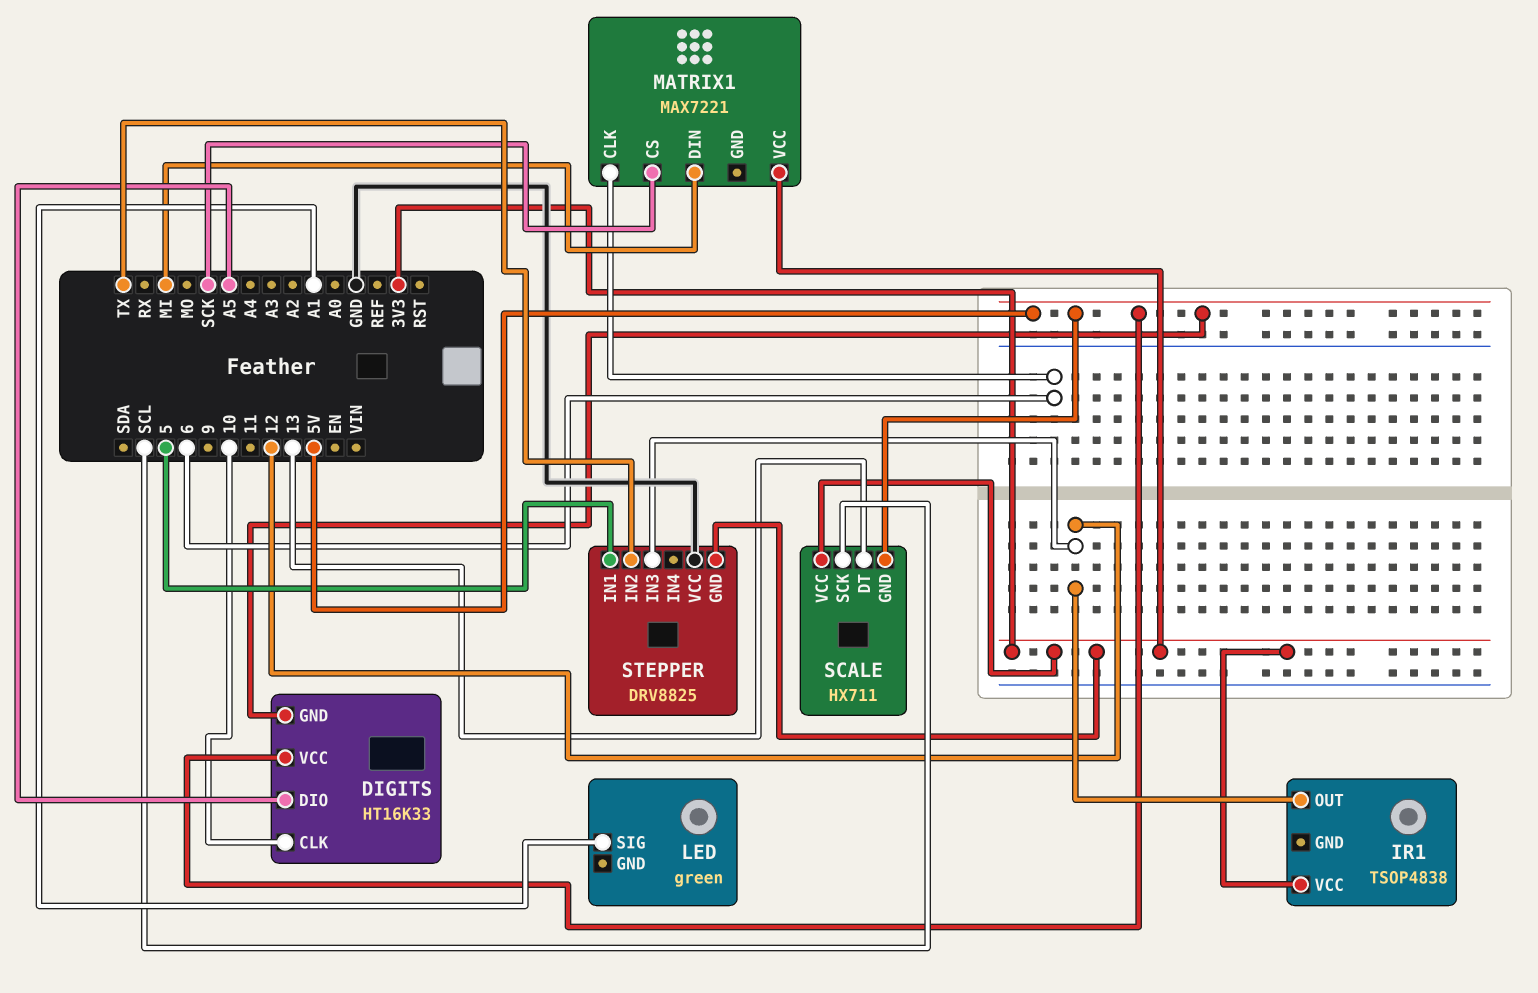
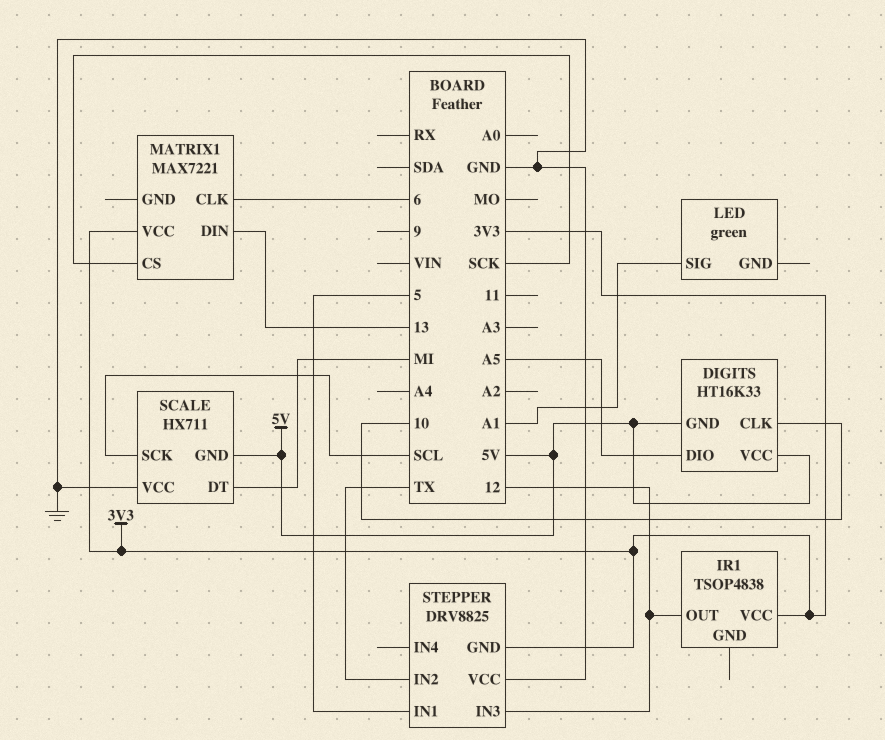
MATRIX1 pin DIN: MI -> 13
SCALE pin DT: 13 -> MI
SCALE pin VCC: 3V3 -> GND

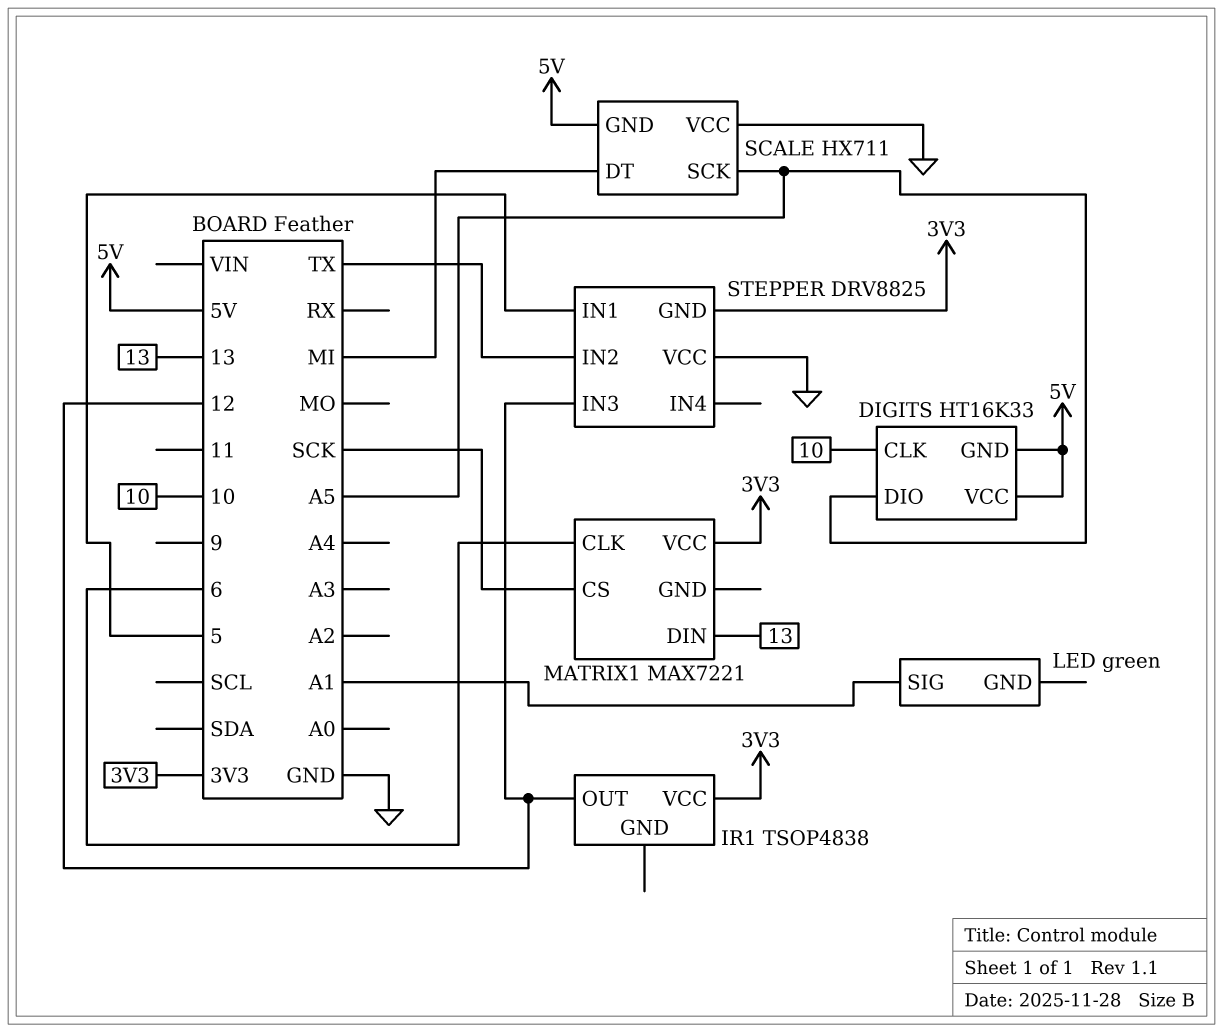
SCALE pin SCK: SCL -> A5

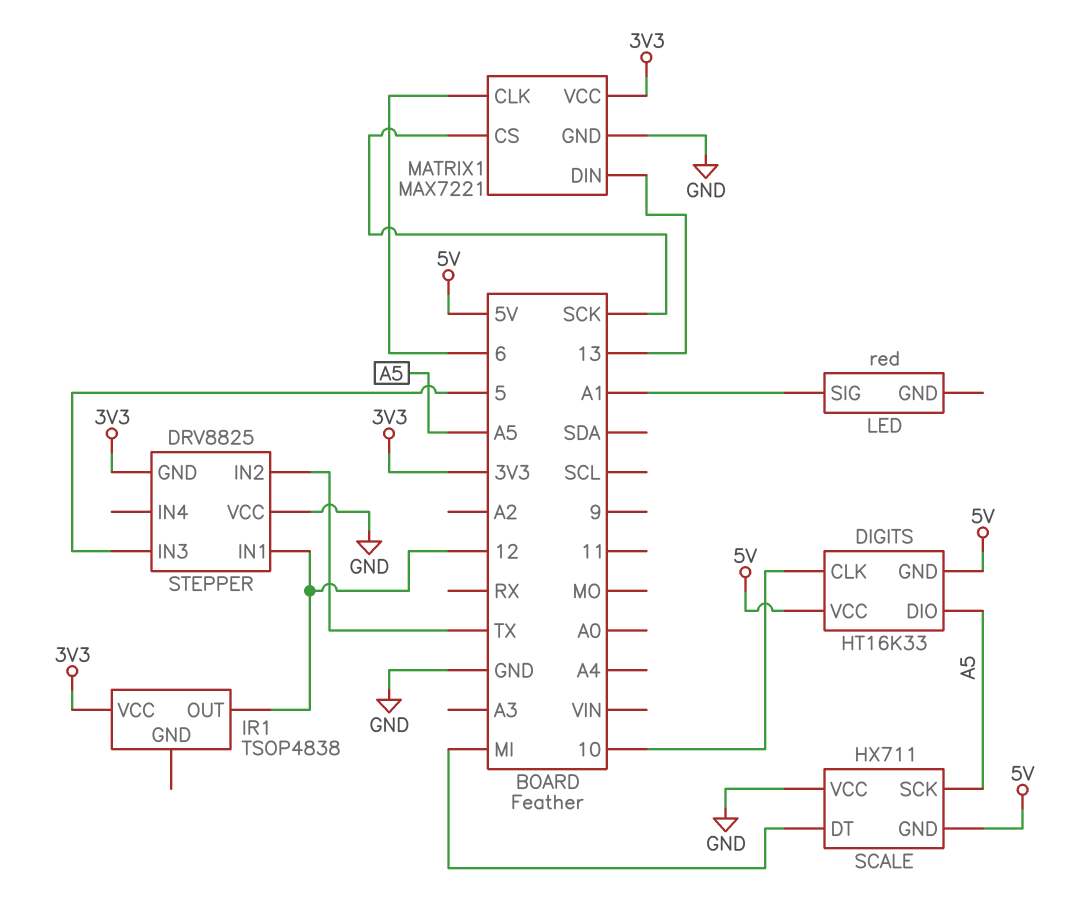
LED: green -> red
MATRIX1 pin GND: none -> GND
STEPPER pin IN1: 5 -> 12
STEPPER pin IN3: 12 -> 5

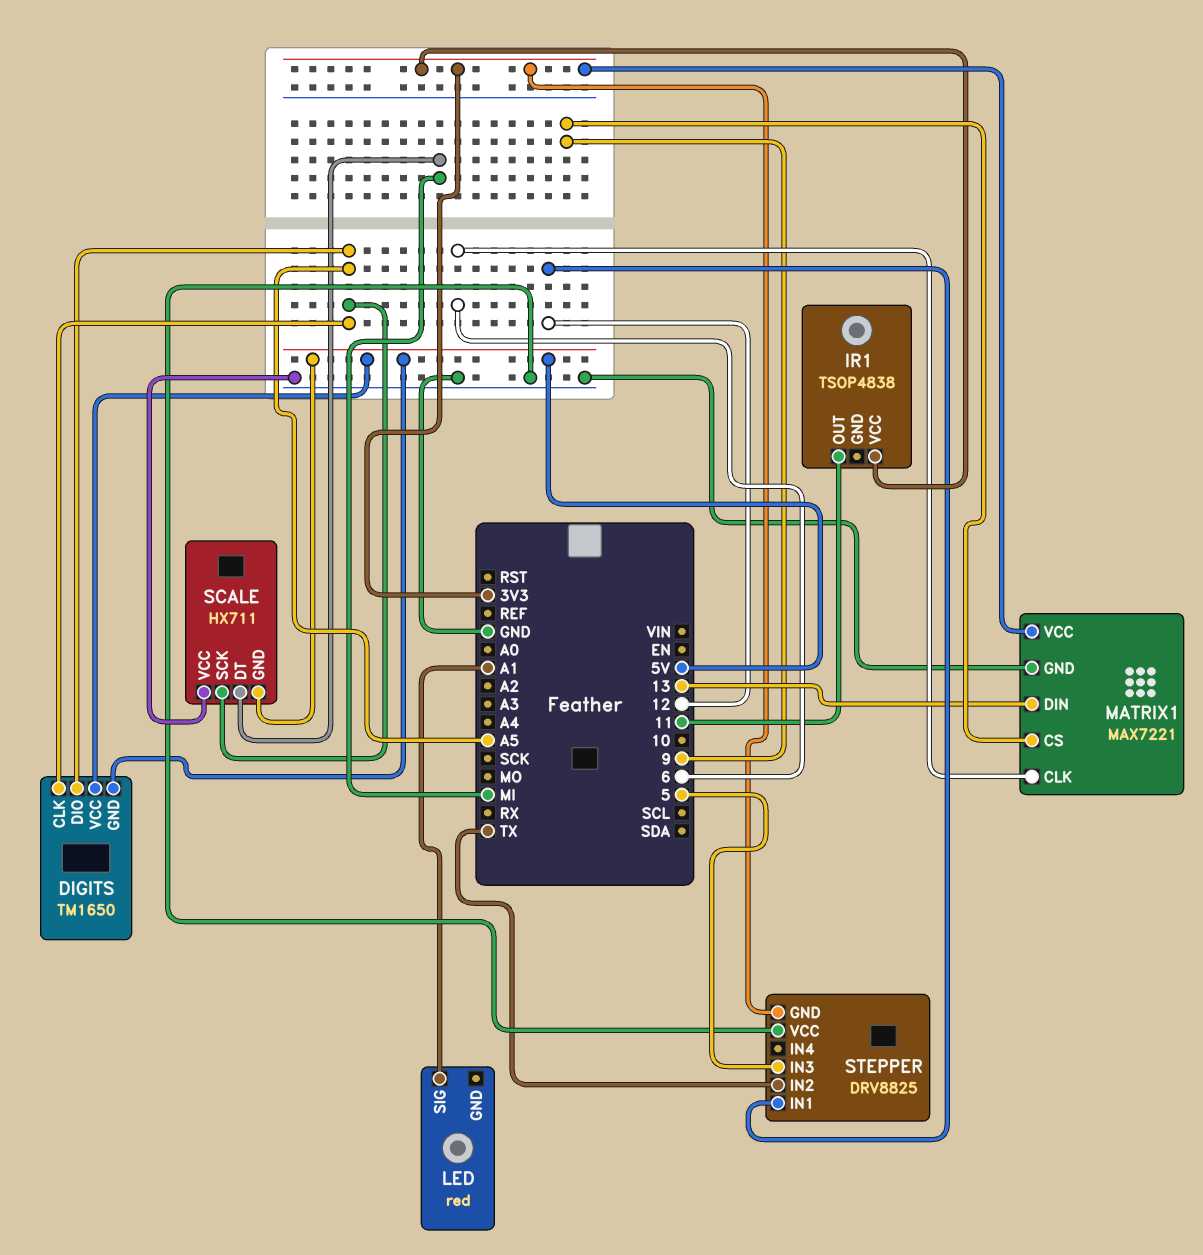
DIGITS: HT16K33 -> TM1650
DIGITS pin CLK: 10 -> A5
IR1 pin OUT: 12 -> 11
MATRIX1 pin CS: SCK -> 9

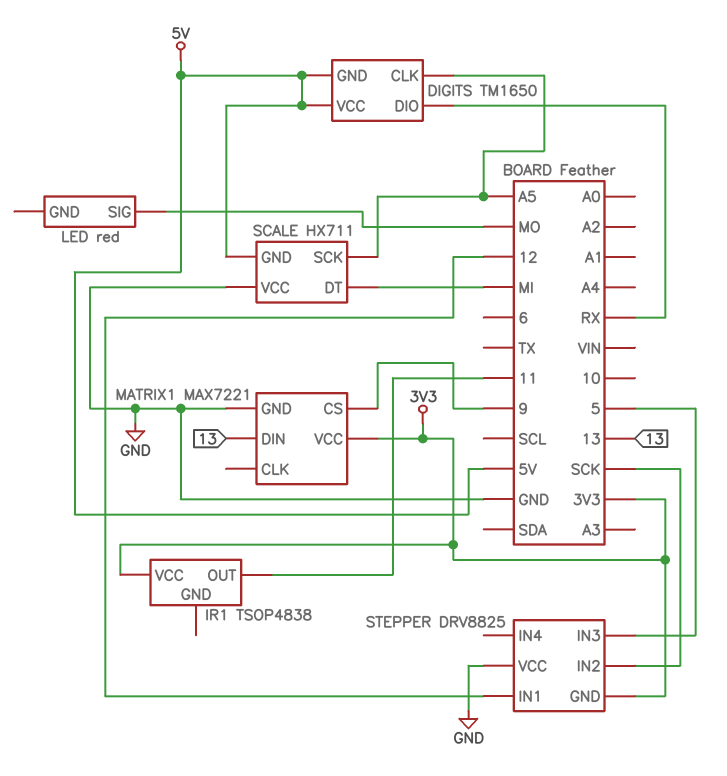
DIGITS pin DIO: A5 -> RX
LED pin SIG: A1 -> MO
MATRIX1 pin CLK: 6 -> none
STEPPER pin IN2: TX -> SCK

